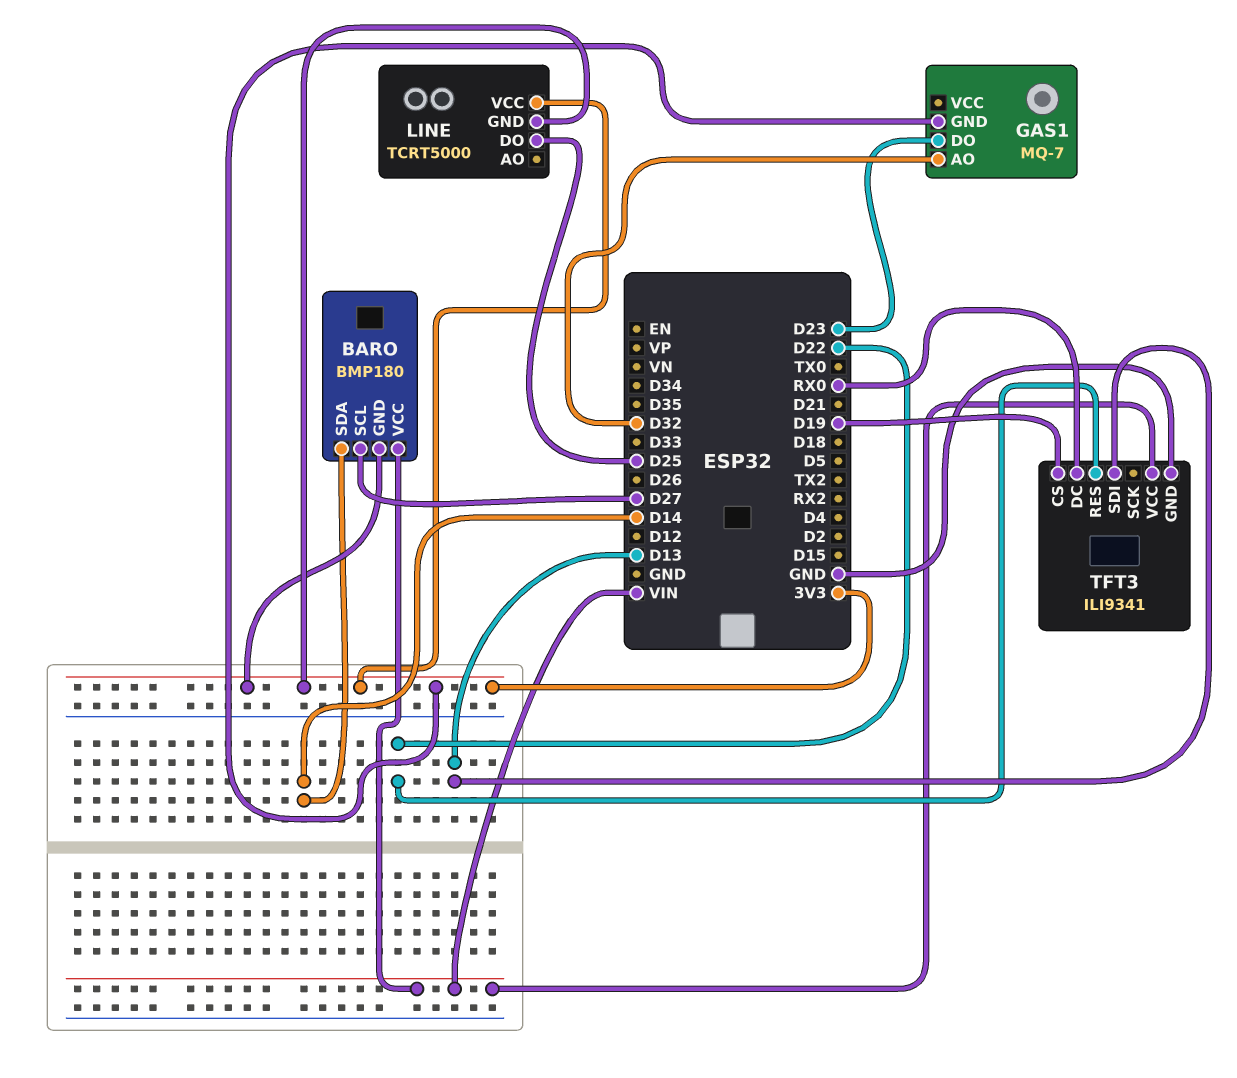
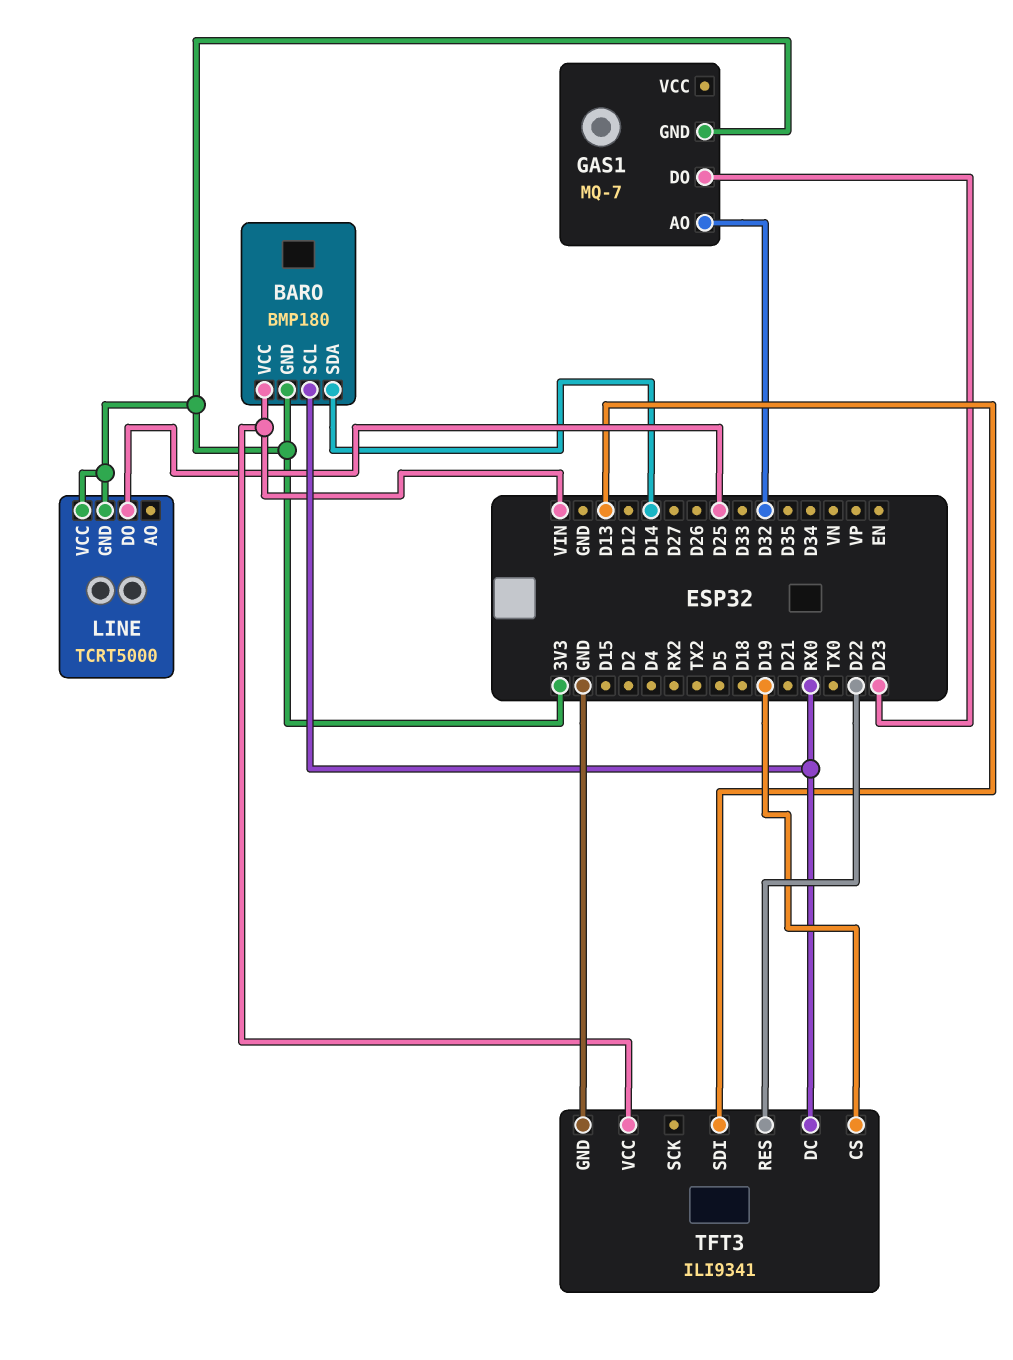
BARO pin SCL: D27 -> RX0

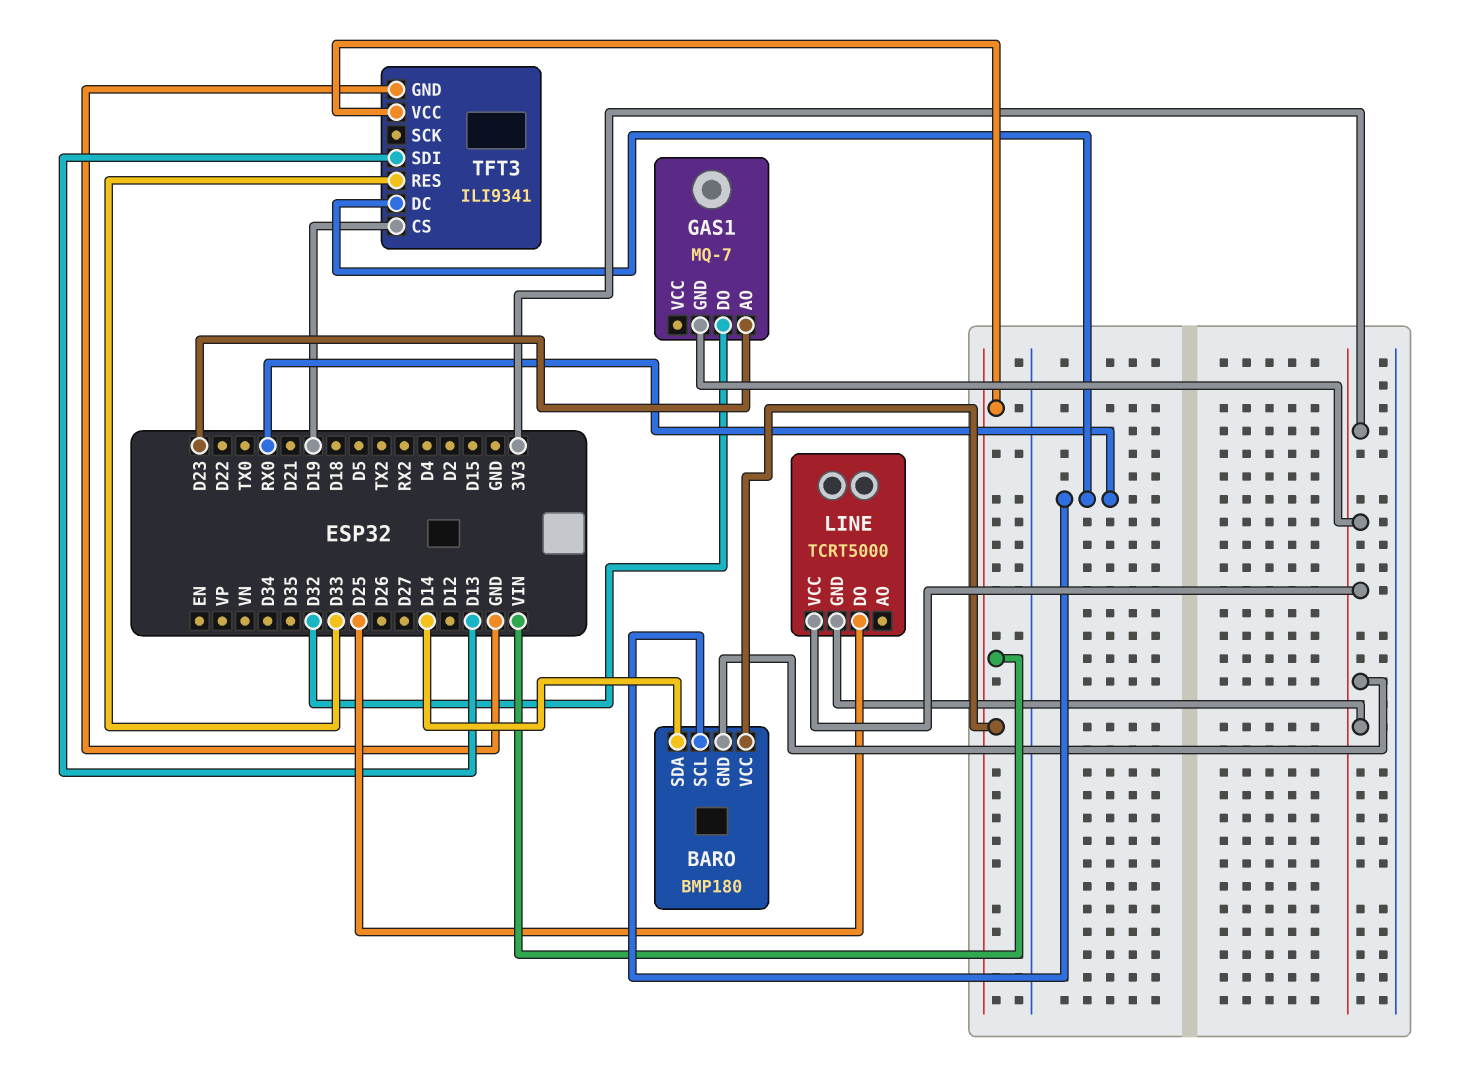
GAS1 pin AO: D32 -> D23
GAS1 pin DO: D23 -> D32
TFT3 pin RES: D22 -> D33

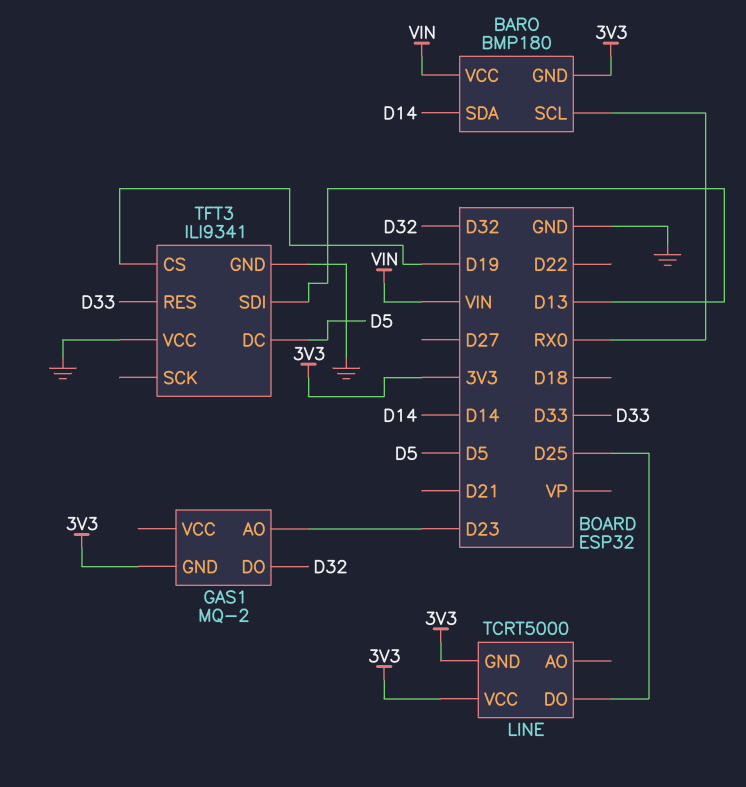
GAS1: MQ-7 -> MQ-2
TFT3 pin DC: RX0 -> D5
TFT3 pin VCC: VIN -> GND

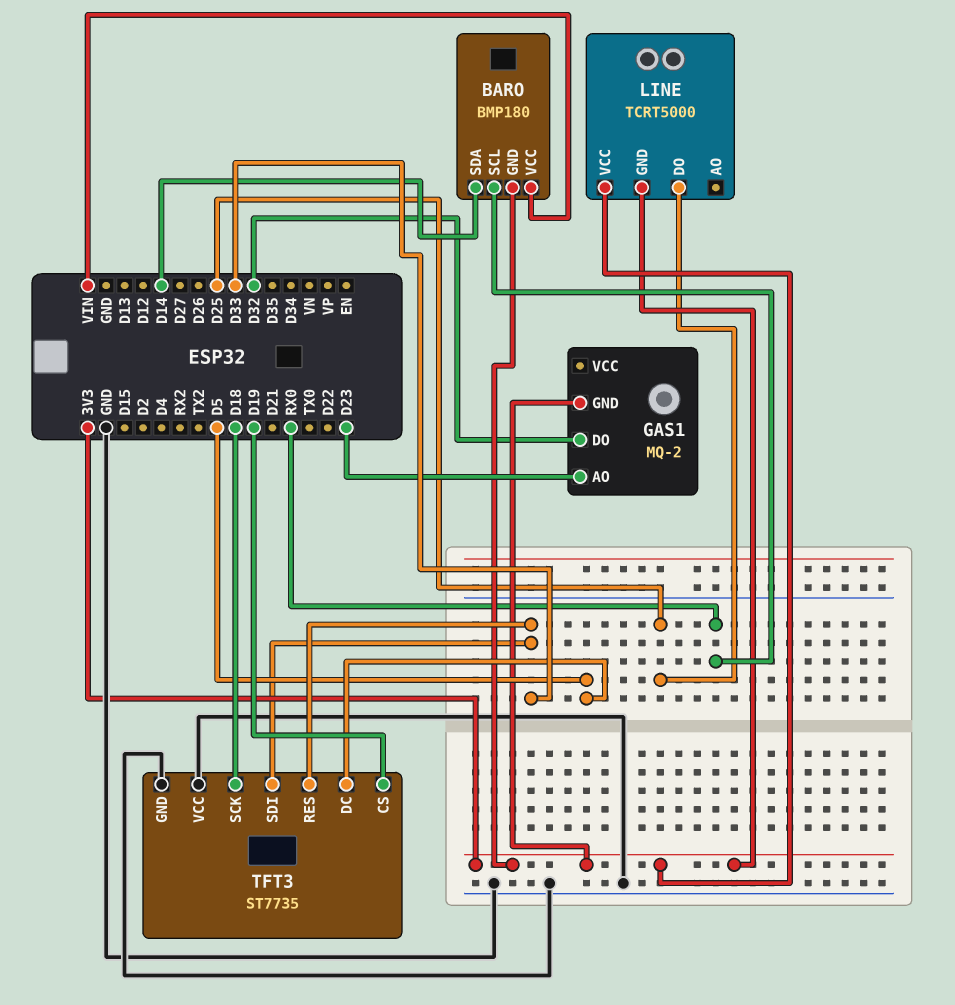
TFT3: ILI9341 -> ST7735
TFT3 pin SCK: none -> D18
TFT3 pin SDI: D13 -> D33

